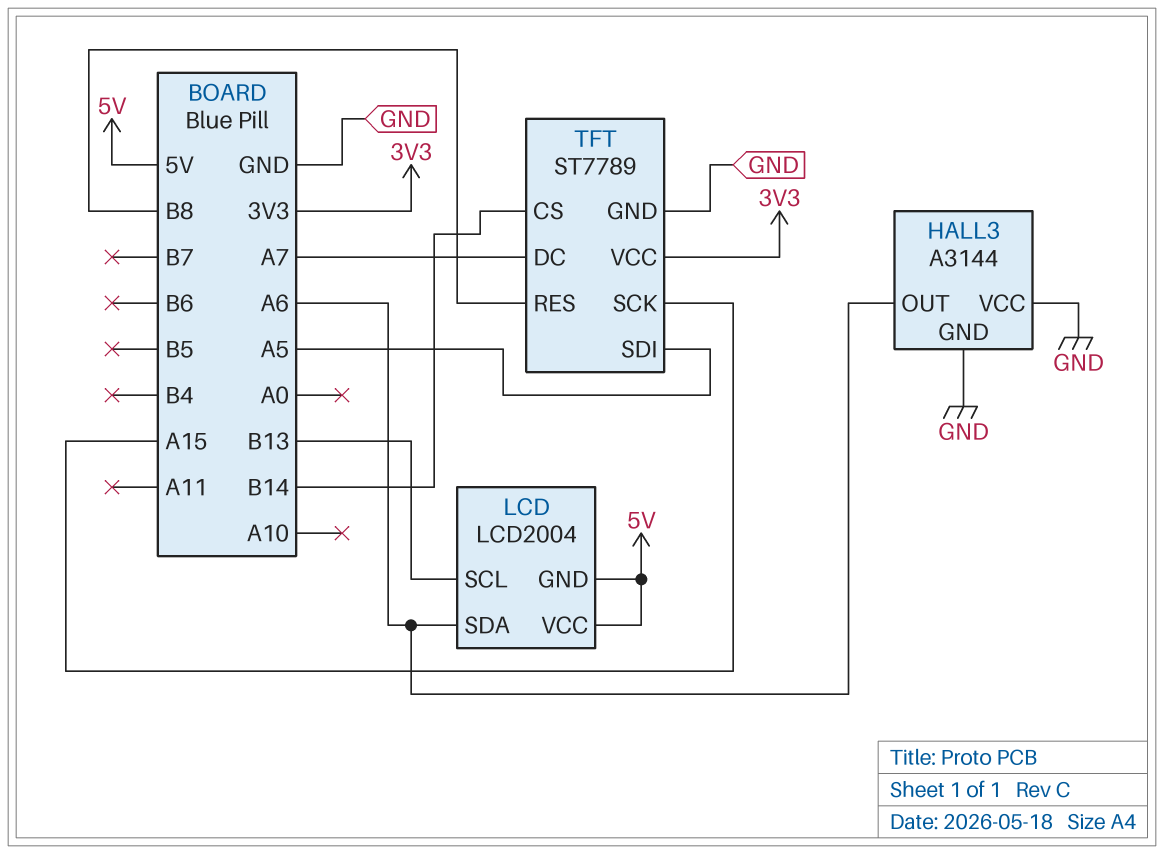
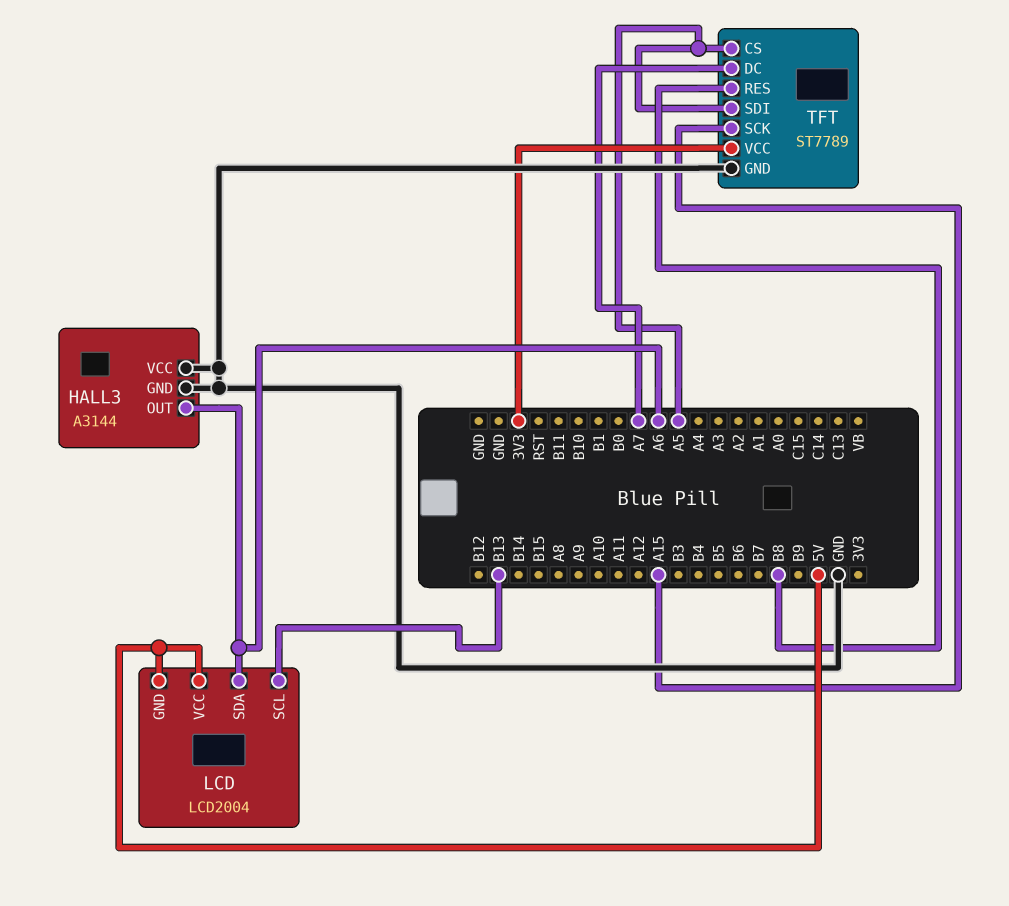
TFT pin CS: B14 -> A5

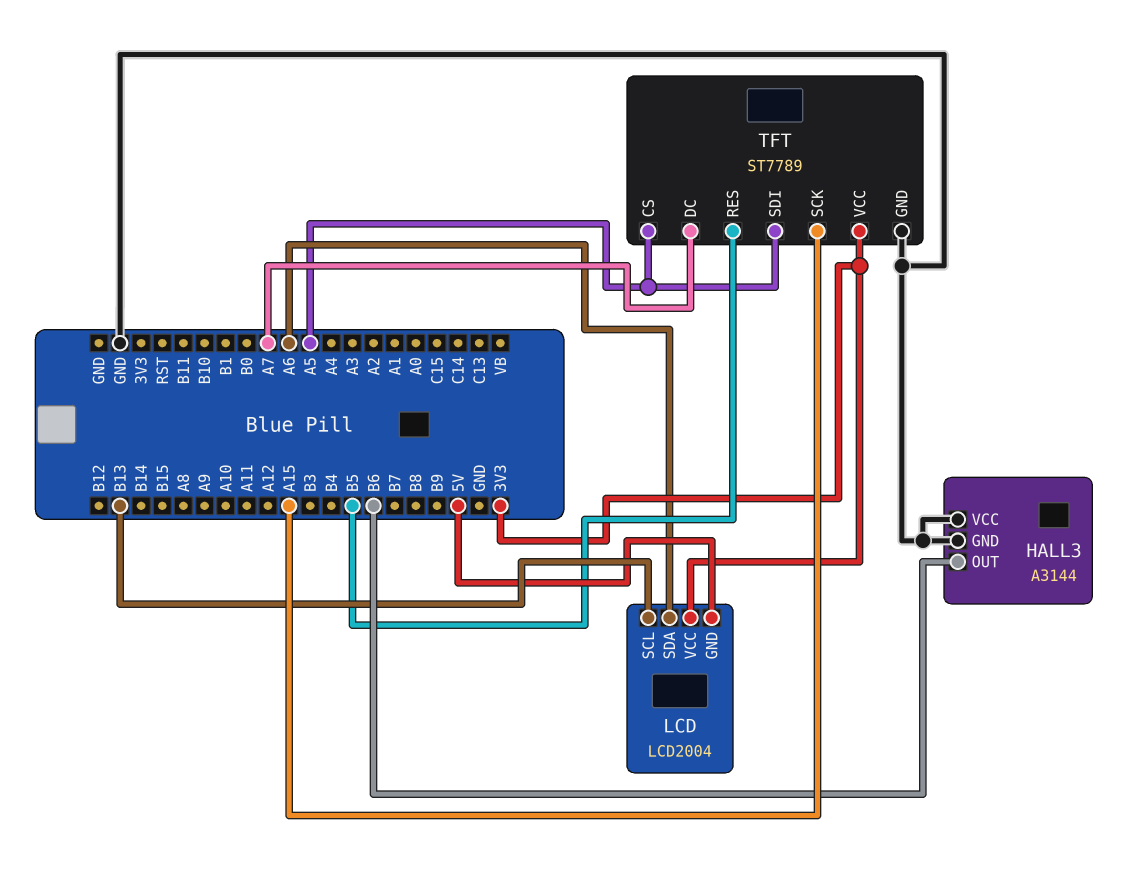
HALL3 pin OUT: A6 -> B6
LCD pin VCC: 5V -> 3V3
TFT pin RES: B8 -> B5

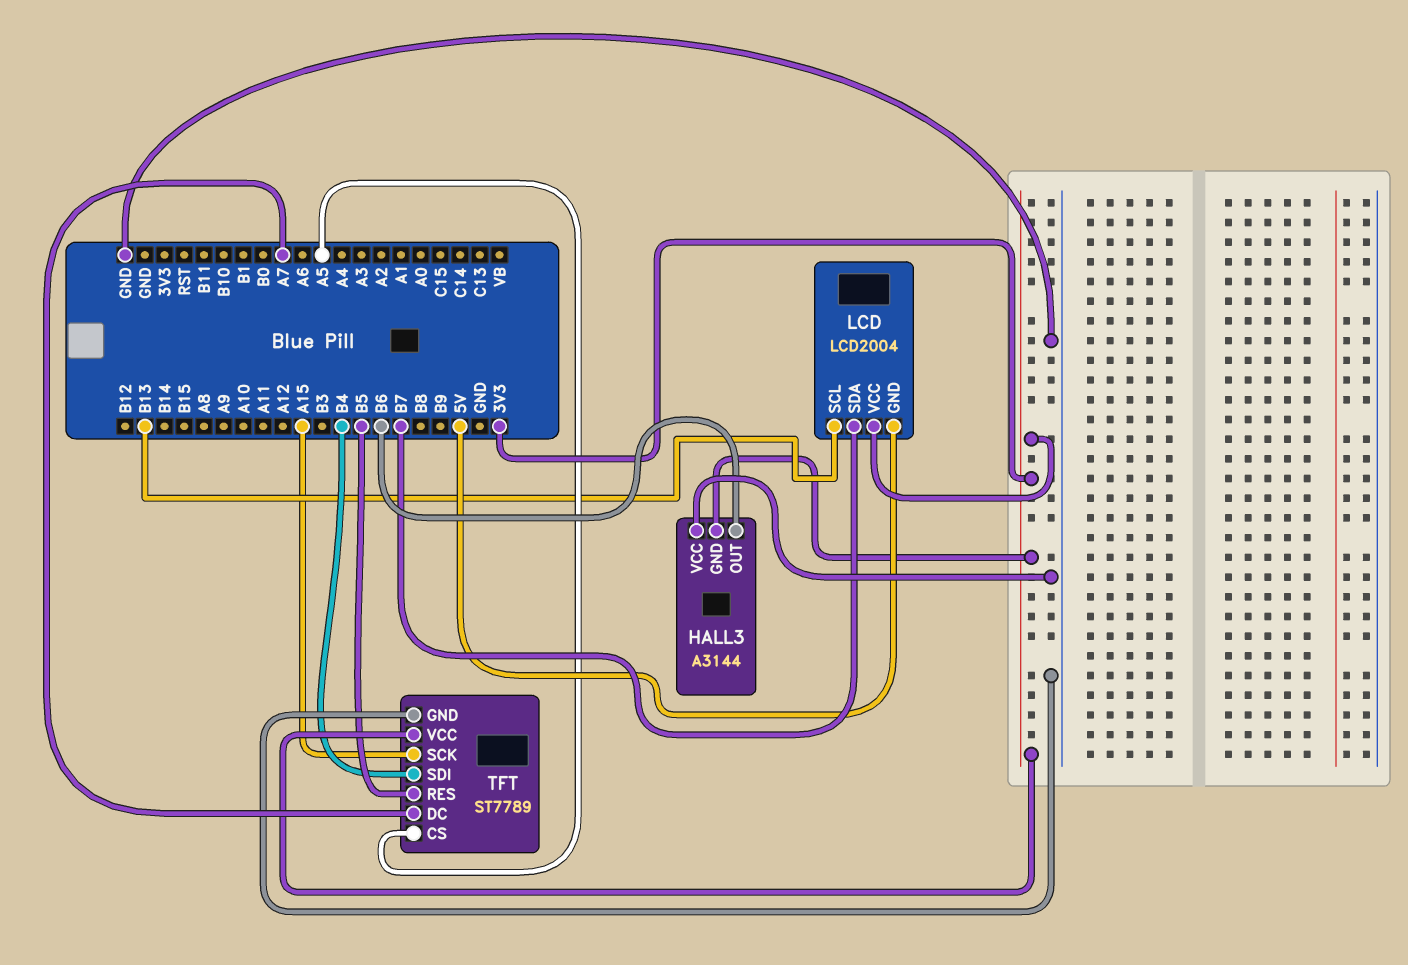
HALL3 pin GND: GND -> 3V3
LCD pin SDA: A6 -> B7
TFT pin SDI: A5 -> B4

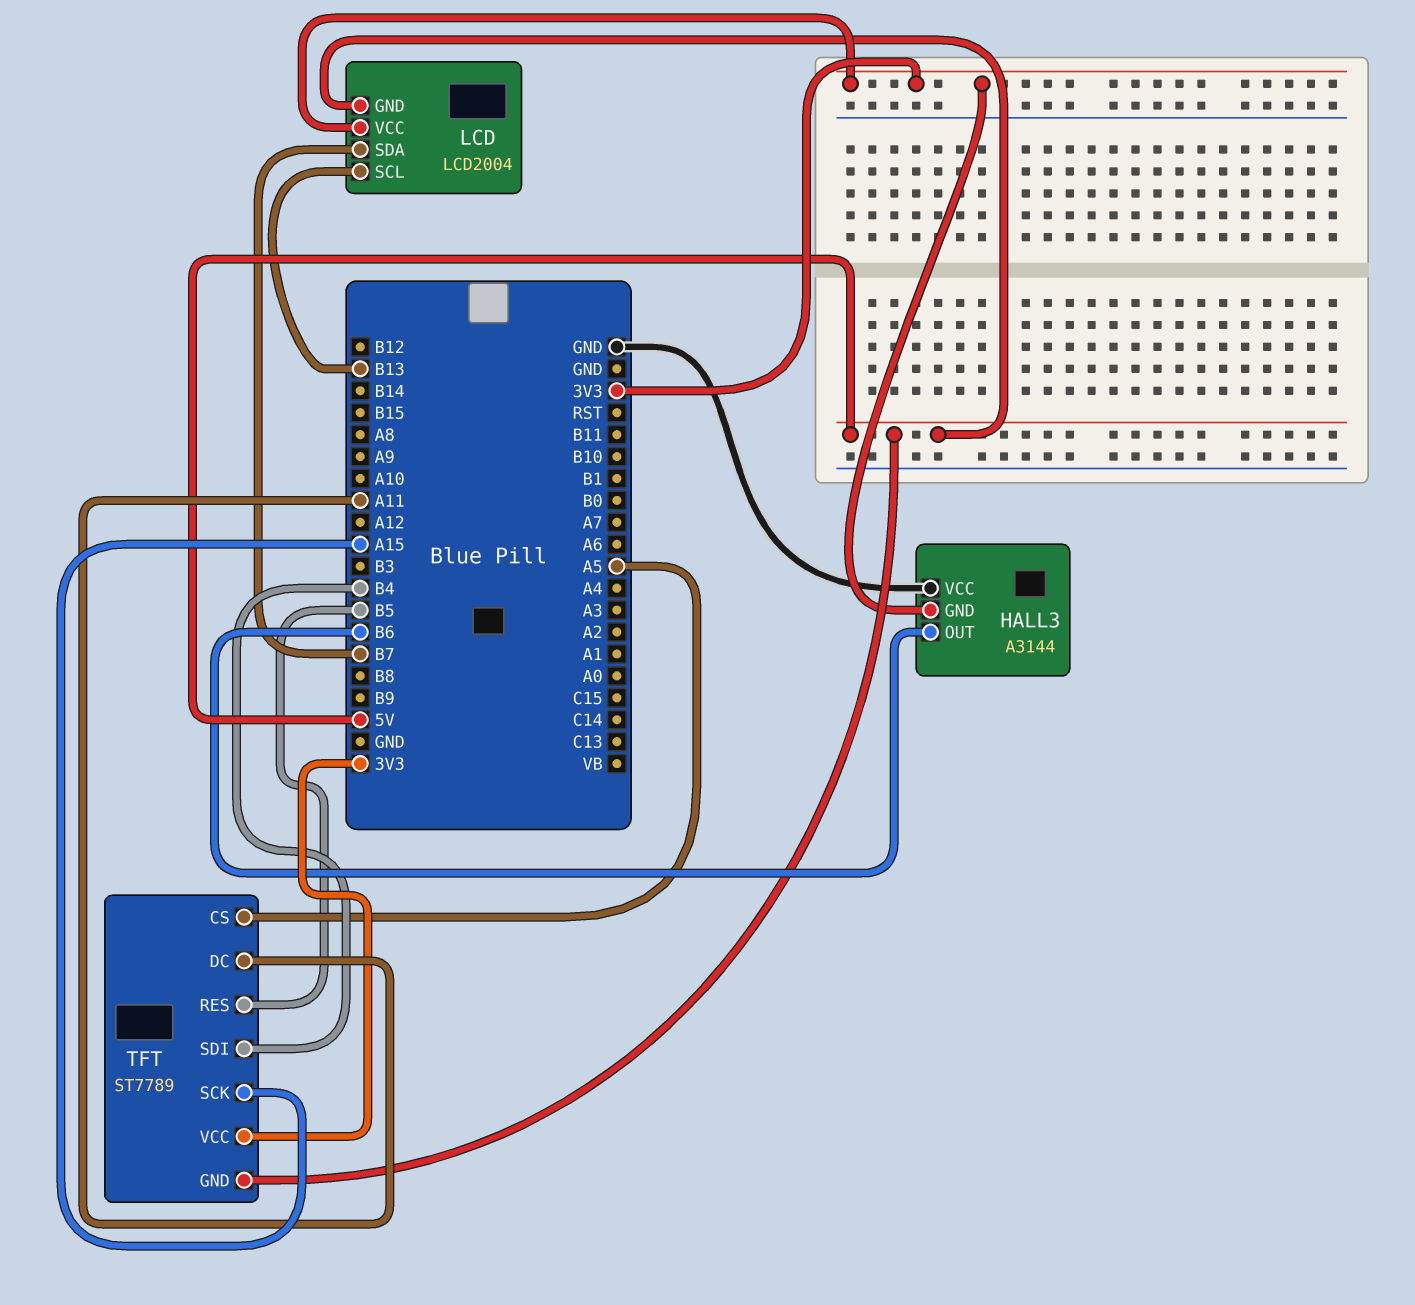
TFT pin DC: A7 -> A11
TFT pin GND: GND -> 5V

